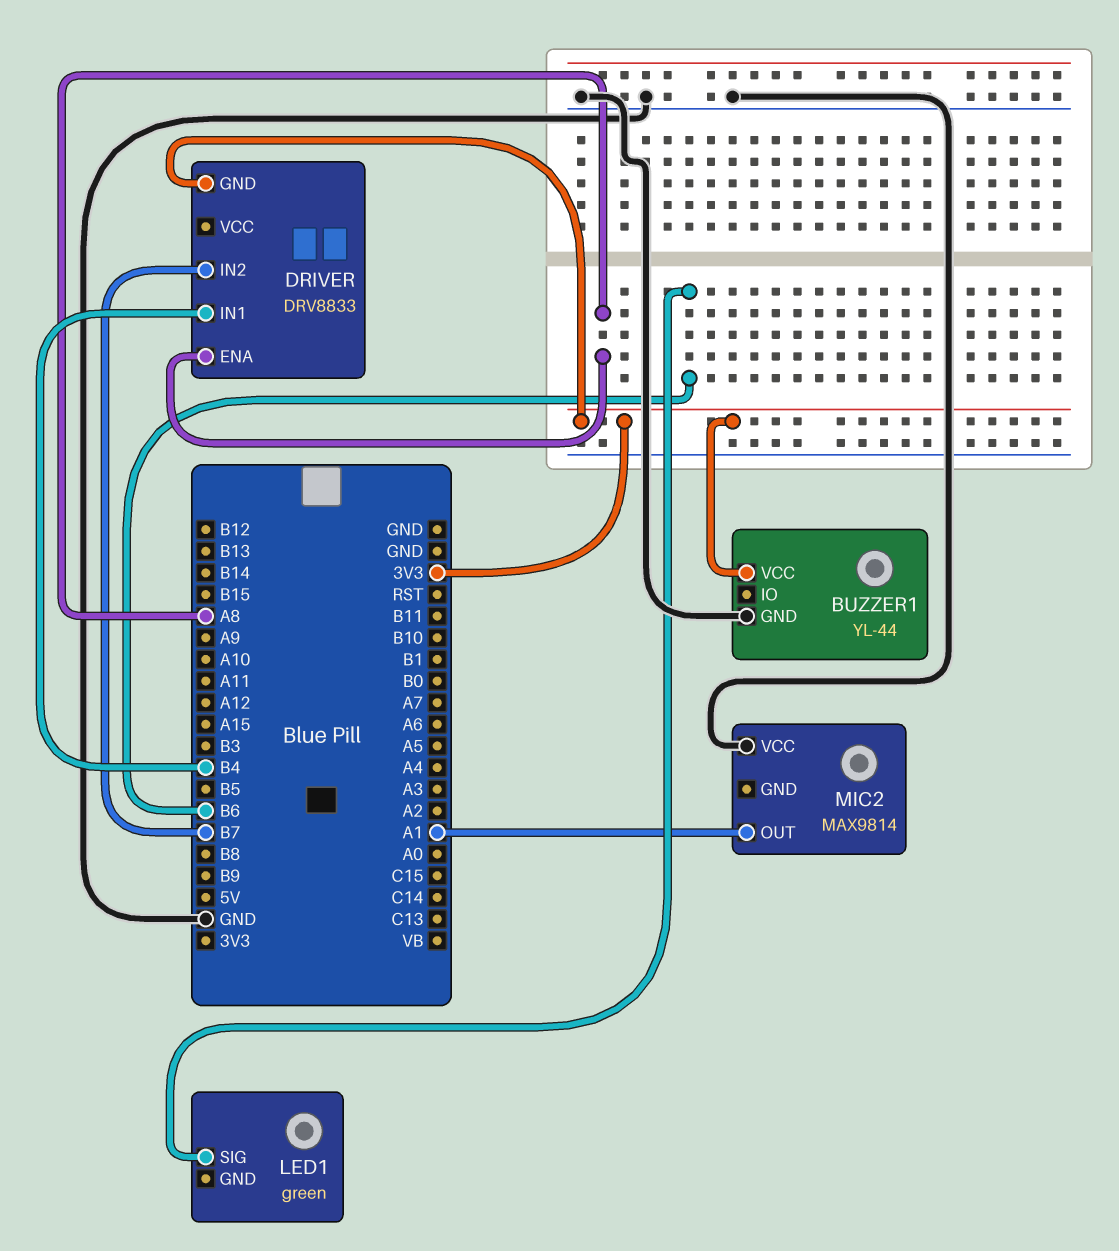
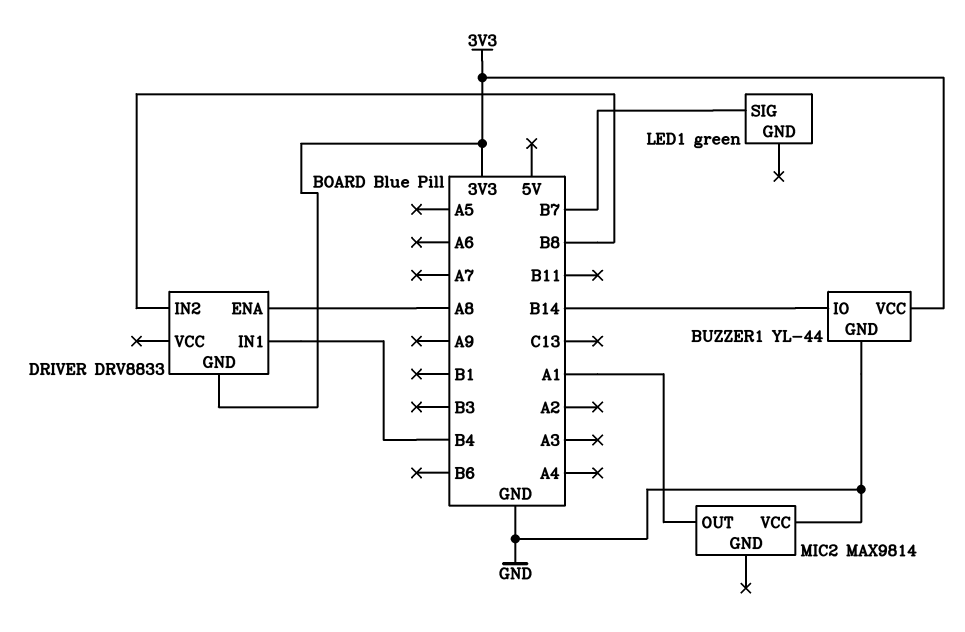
BUZZER1 pin IO: none -> B14
DRIVER pin IN2: B7 -> B8
LED1 pin SIG: B6 -> B7

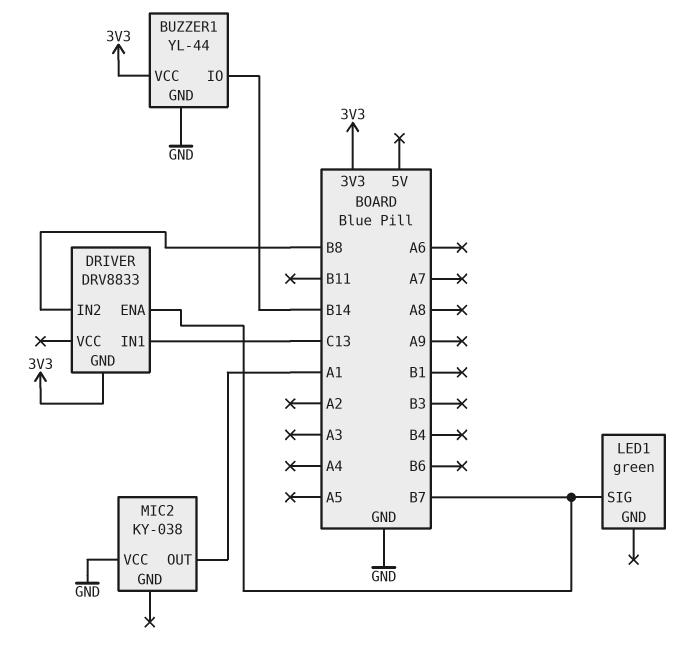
DRIVER pin ENA: A8 -> B7
DRIVER pin IN1: B4 -> C13
MIC2: MAX9814 -> KY-038

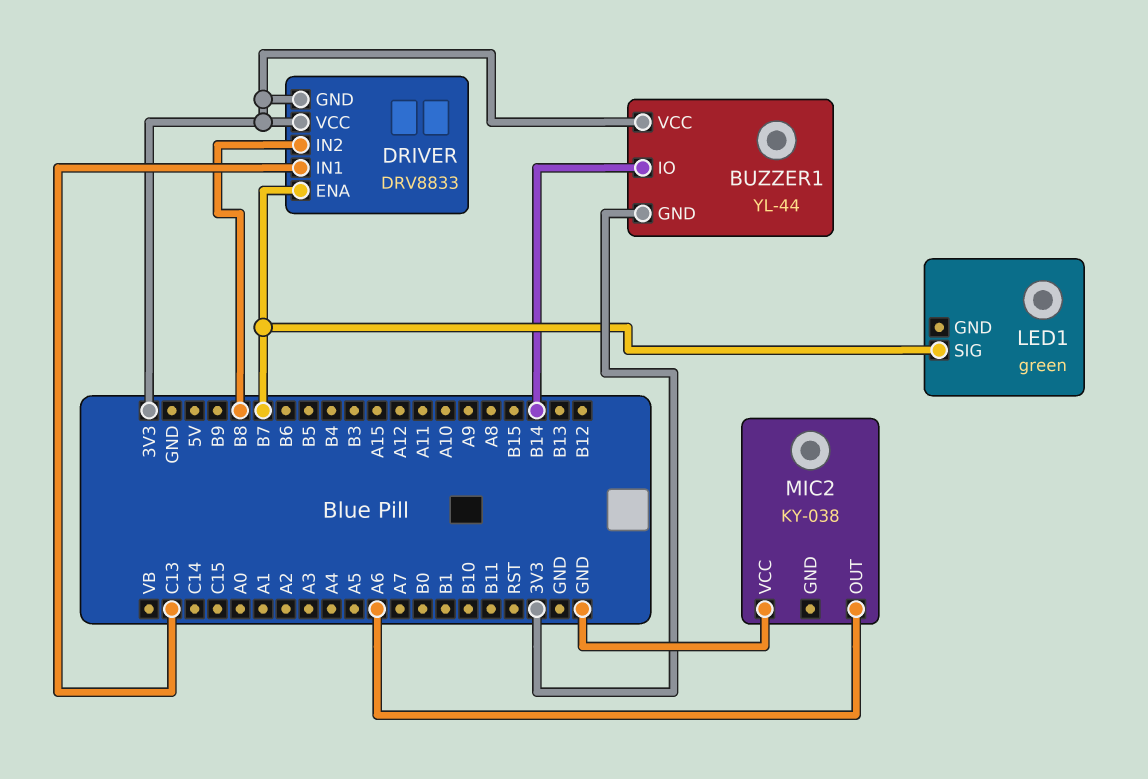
BUZZER1 pin GND: GND -> 3V3
DRIVER pin VCC: none -> 3V3
MIC2 pin OUT: A1 -> A6

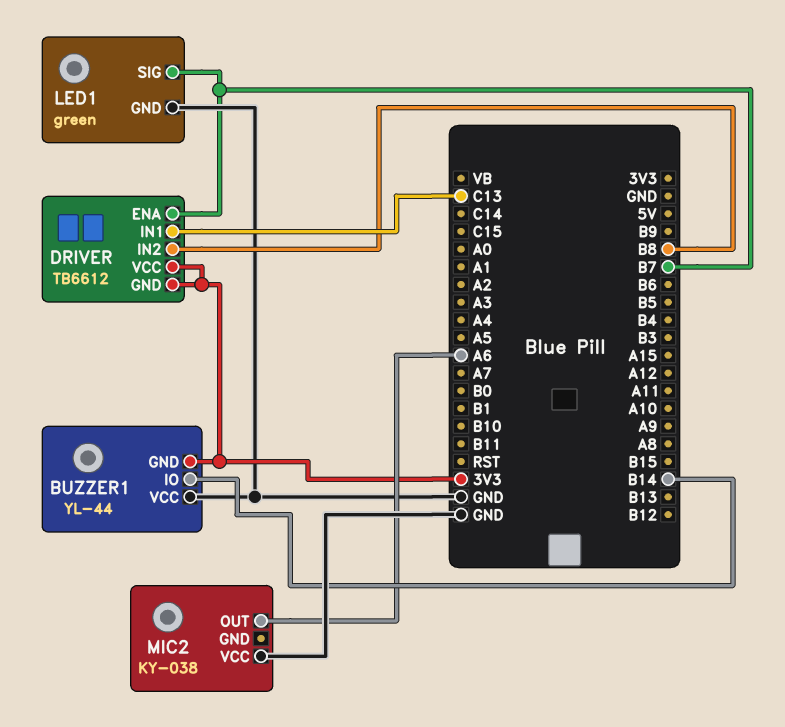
BUZZER1 pin VCC: 3V3 -> GND
DRIVER: DRV8833 -> TB6612
LED1 pin GND: none -> GND

